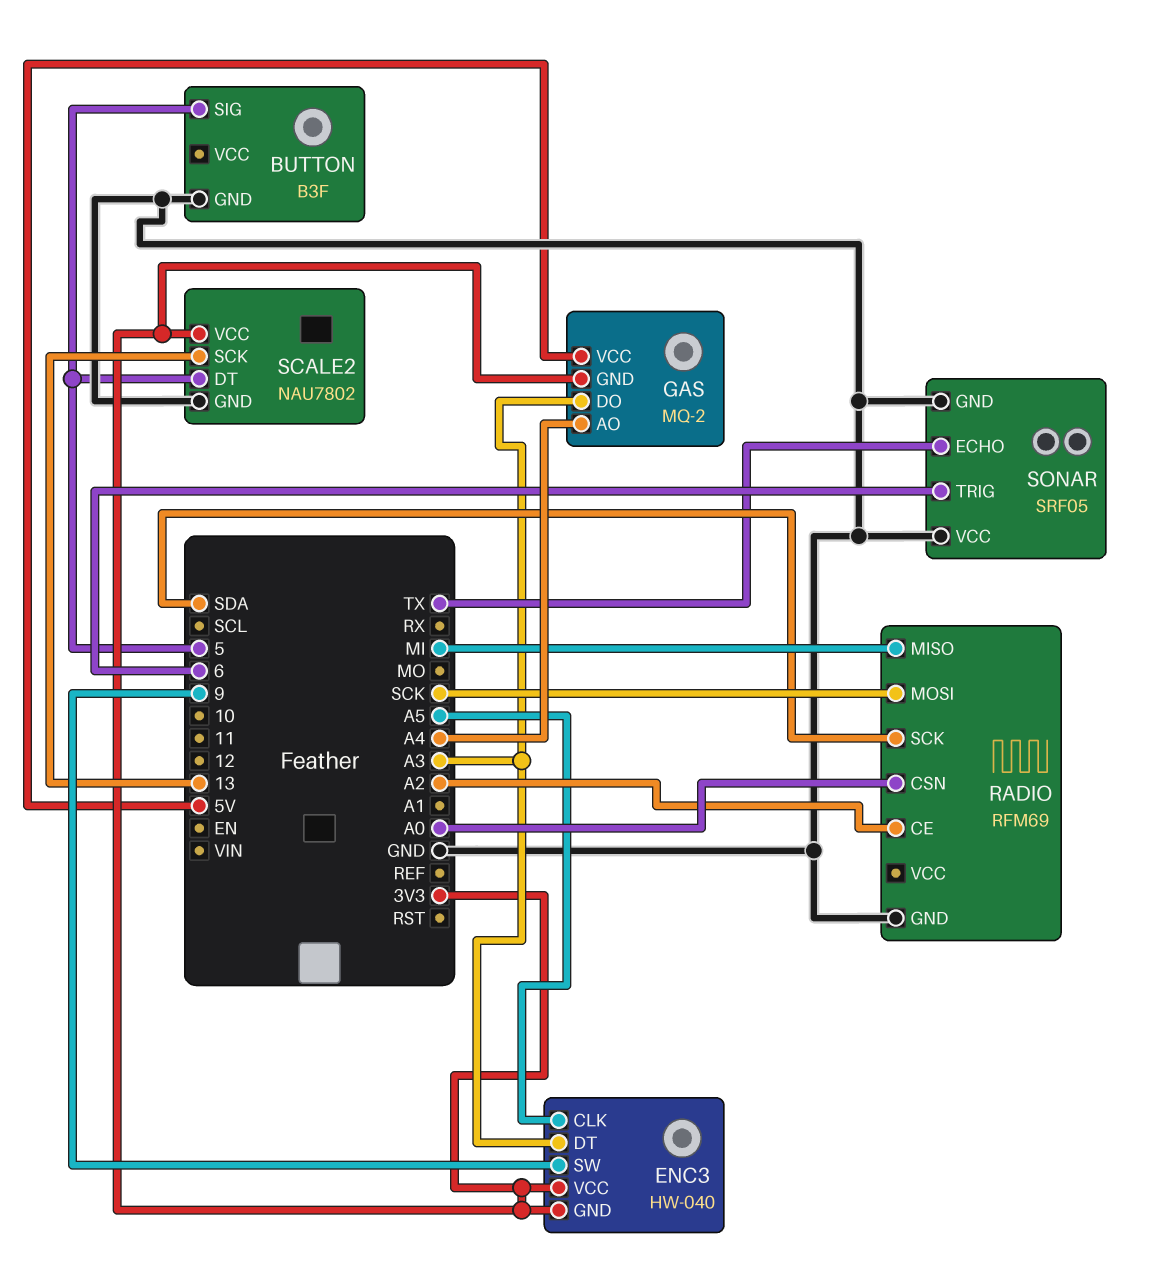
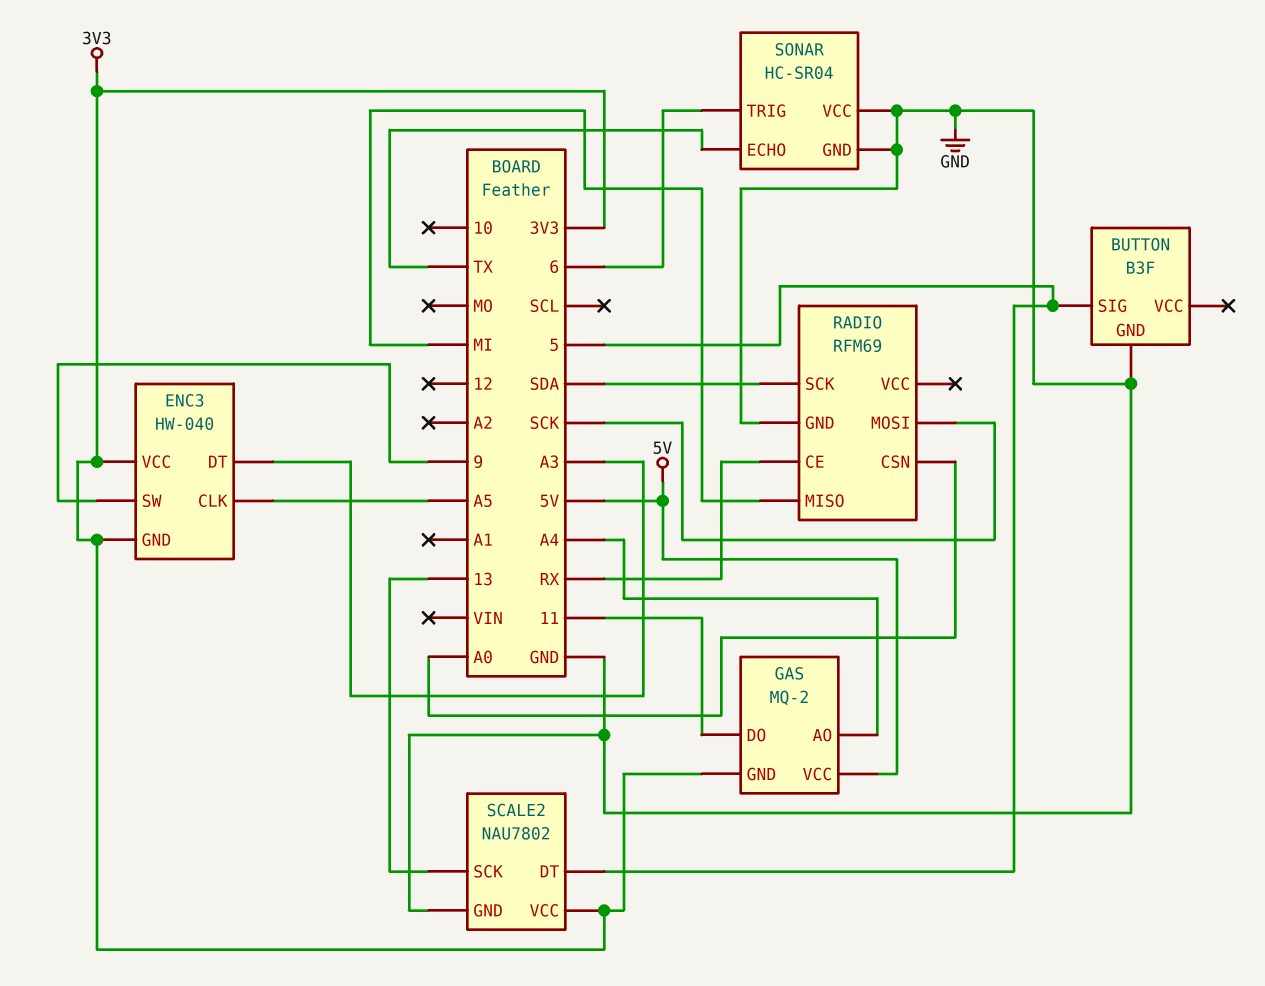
GAS pin DO: A3 -> 11
RADIO pin CE: A2 -> RX
SONAR: SRF05 -> HC-SR04

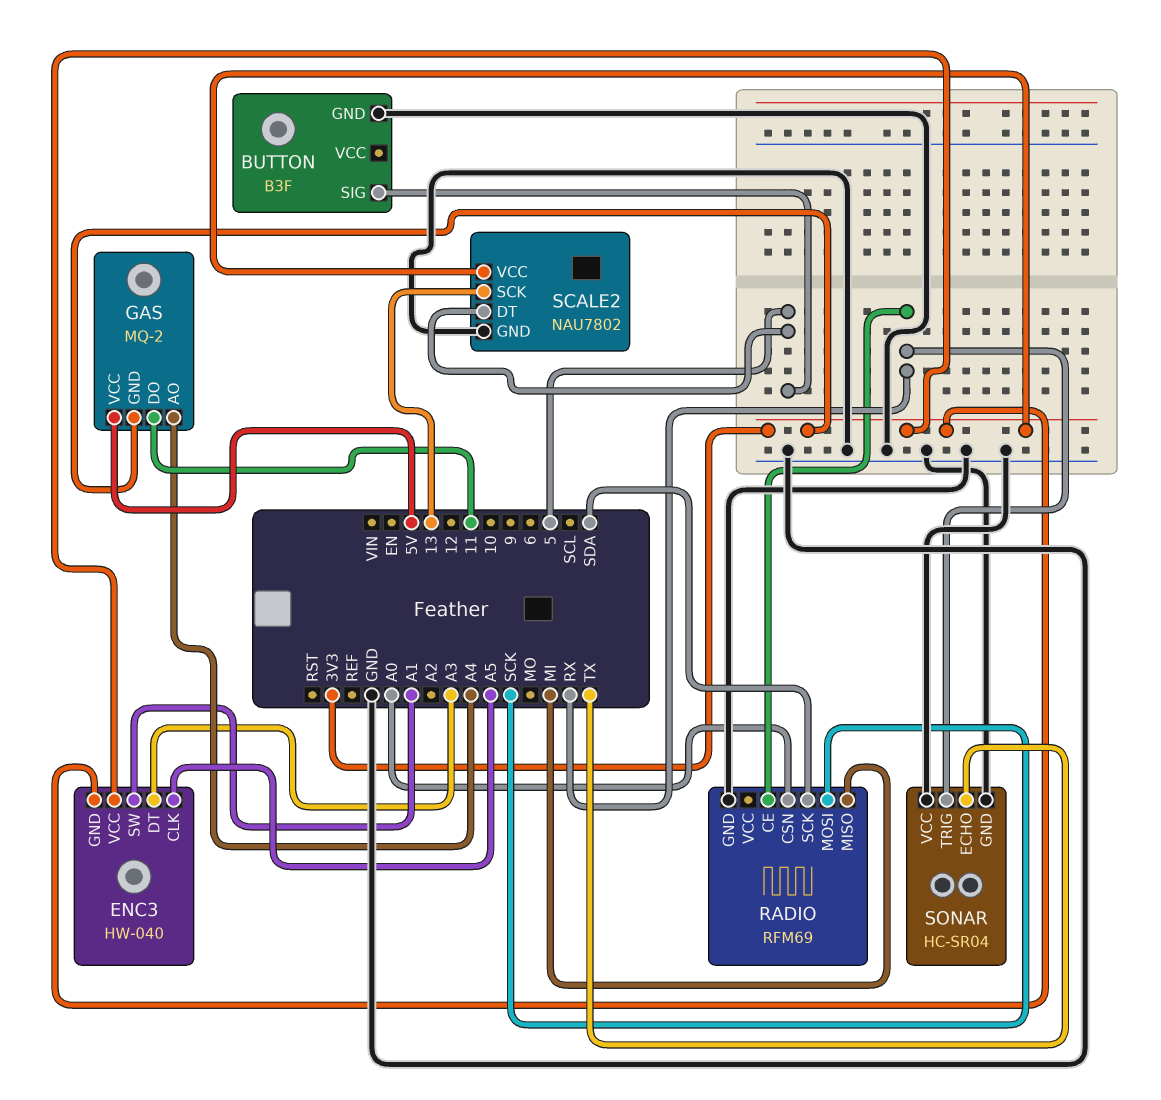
ENC3 pin SW: 9 -> A1
SONAR pin TRIG: 6 -> RX

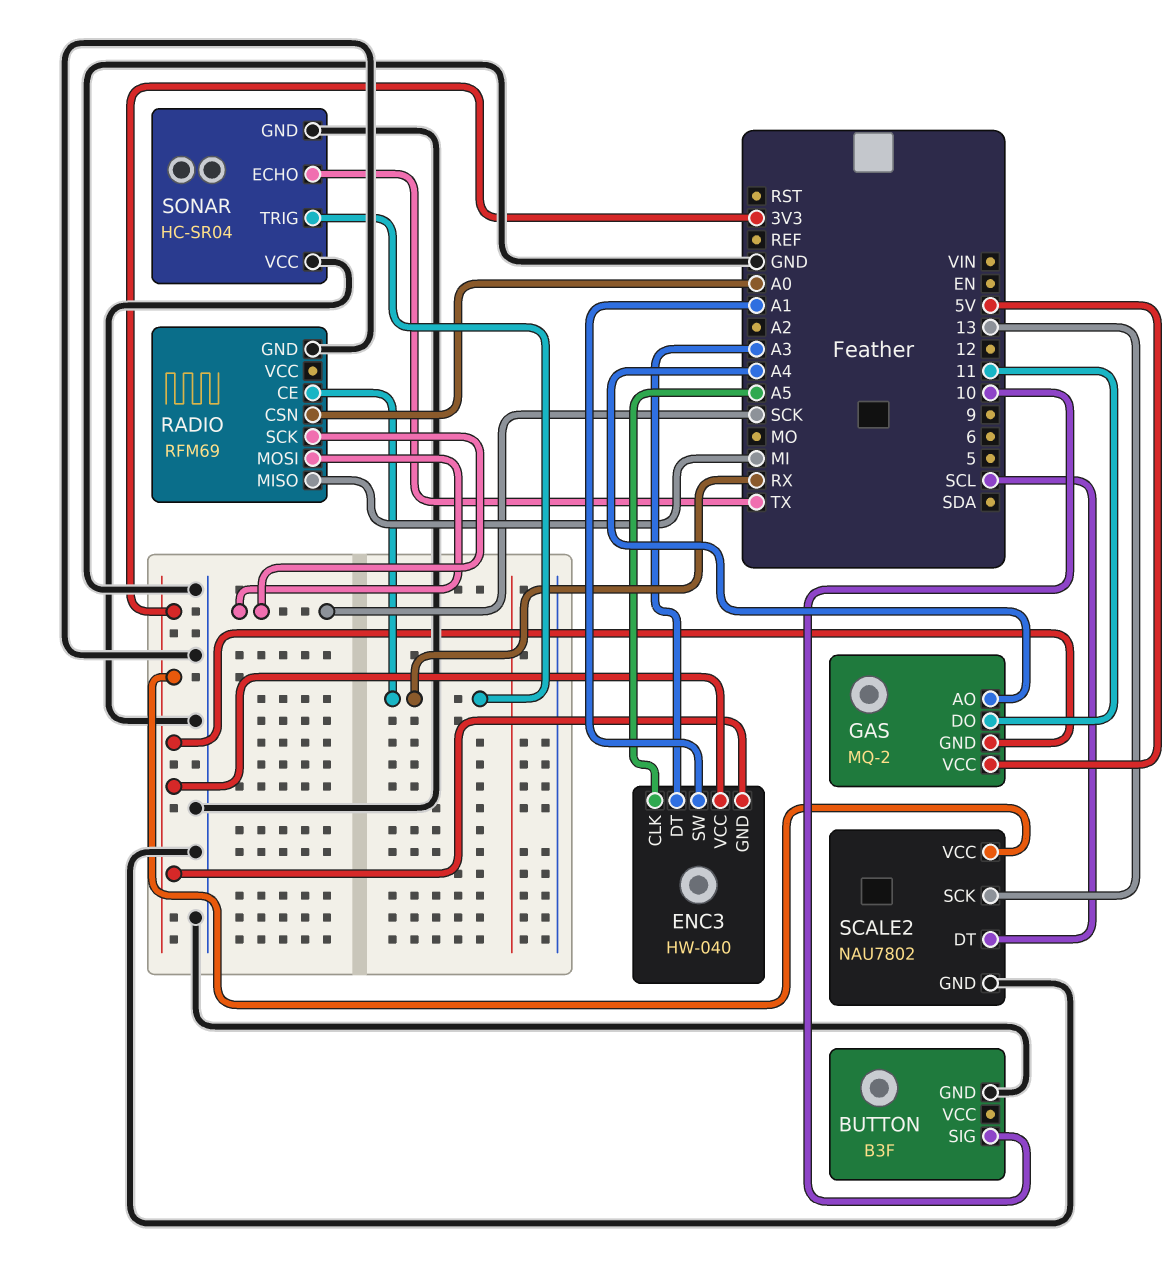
BUTTON pin SIG: 5 -> 10
RADIO pin SCK: SDA -> SCK
SCALE2 pin DT: 5 -> SCL

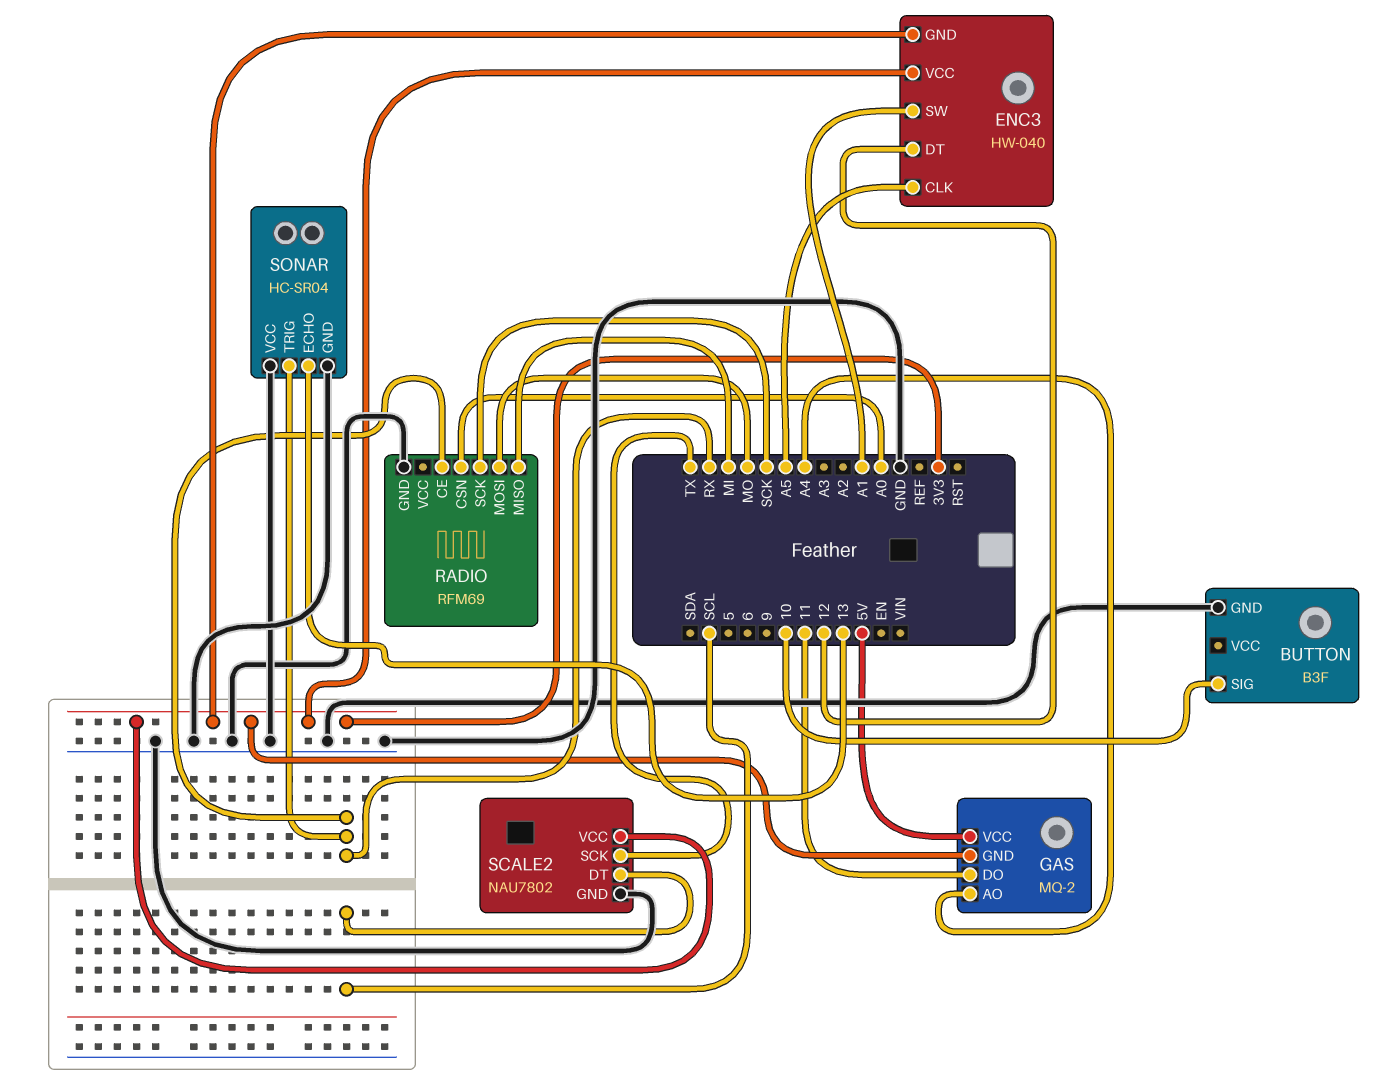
ENC3 pin DT: A3 -> 12
RADIO pin MOSI: SCK -> MO
SCALE2 pin SCK: 13 -> TX
SONAR pin ECHO: TX -> 13

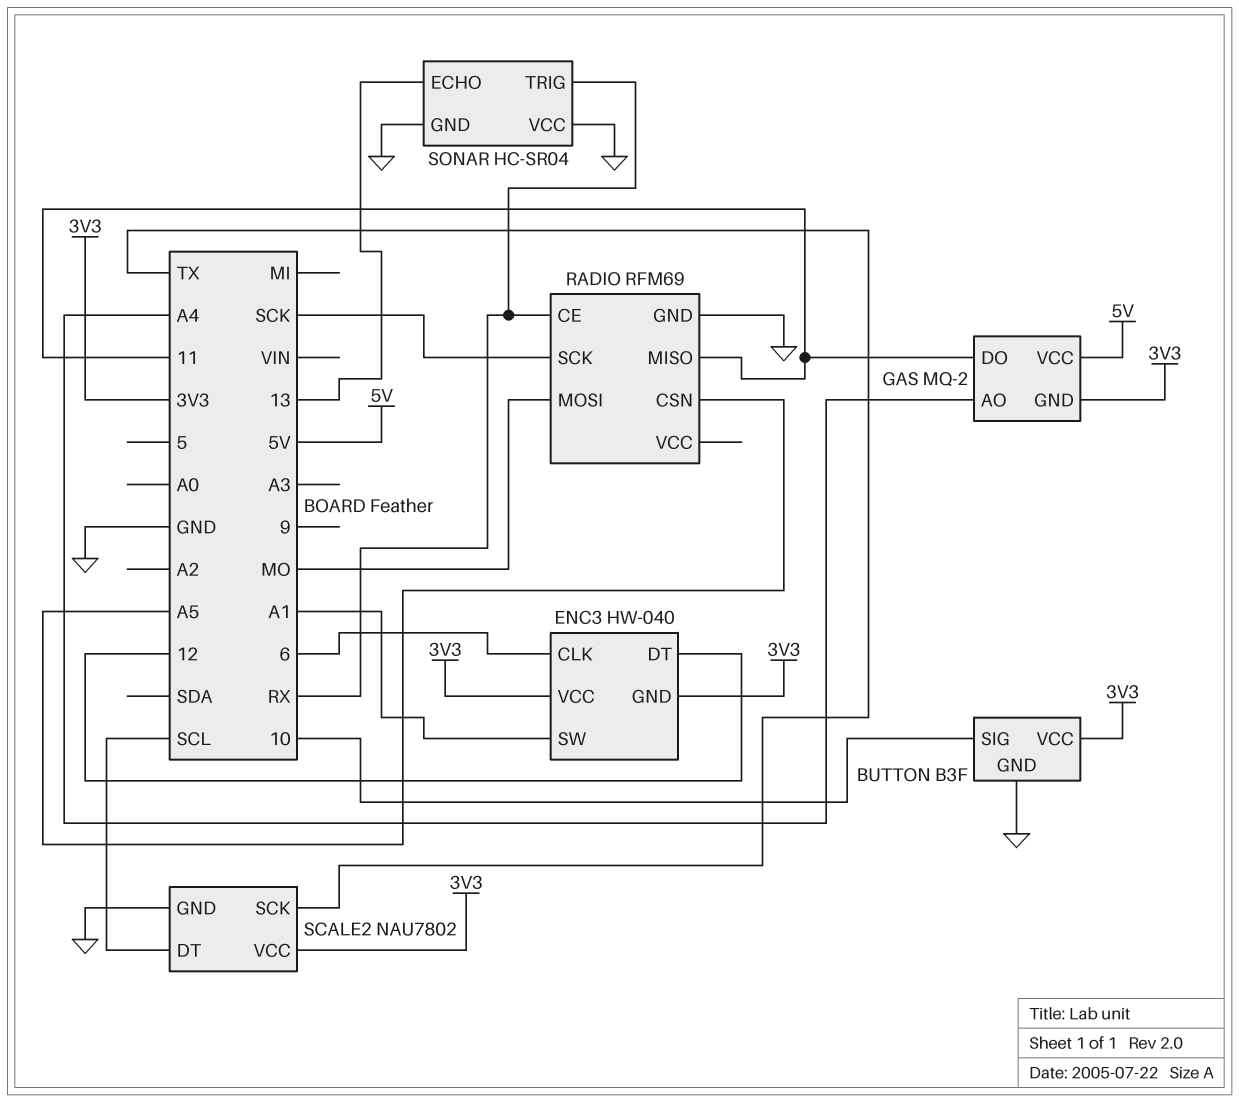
BUTTON pin VCC: none -> 3V3
ENC3 pin CLK: A5 -> 6
RADIO pin CSN: A0 -> A5
RADIO pin MISO: MI -> 11

